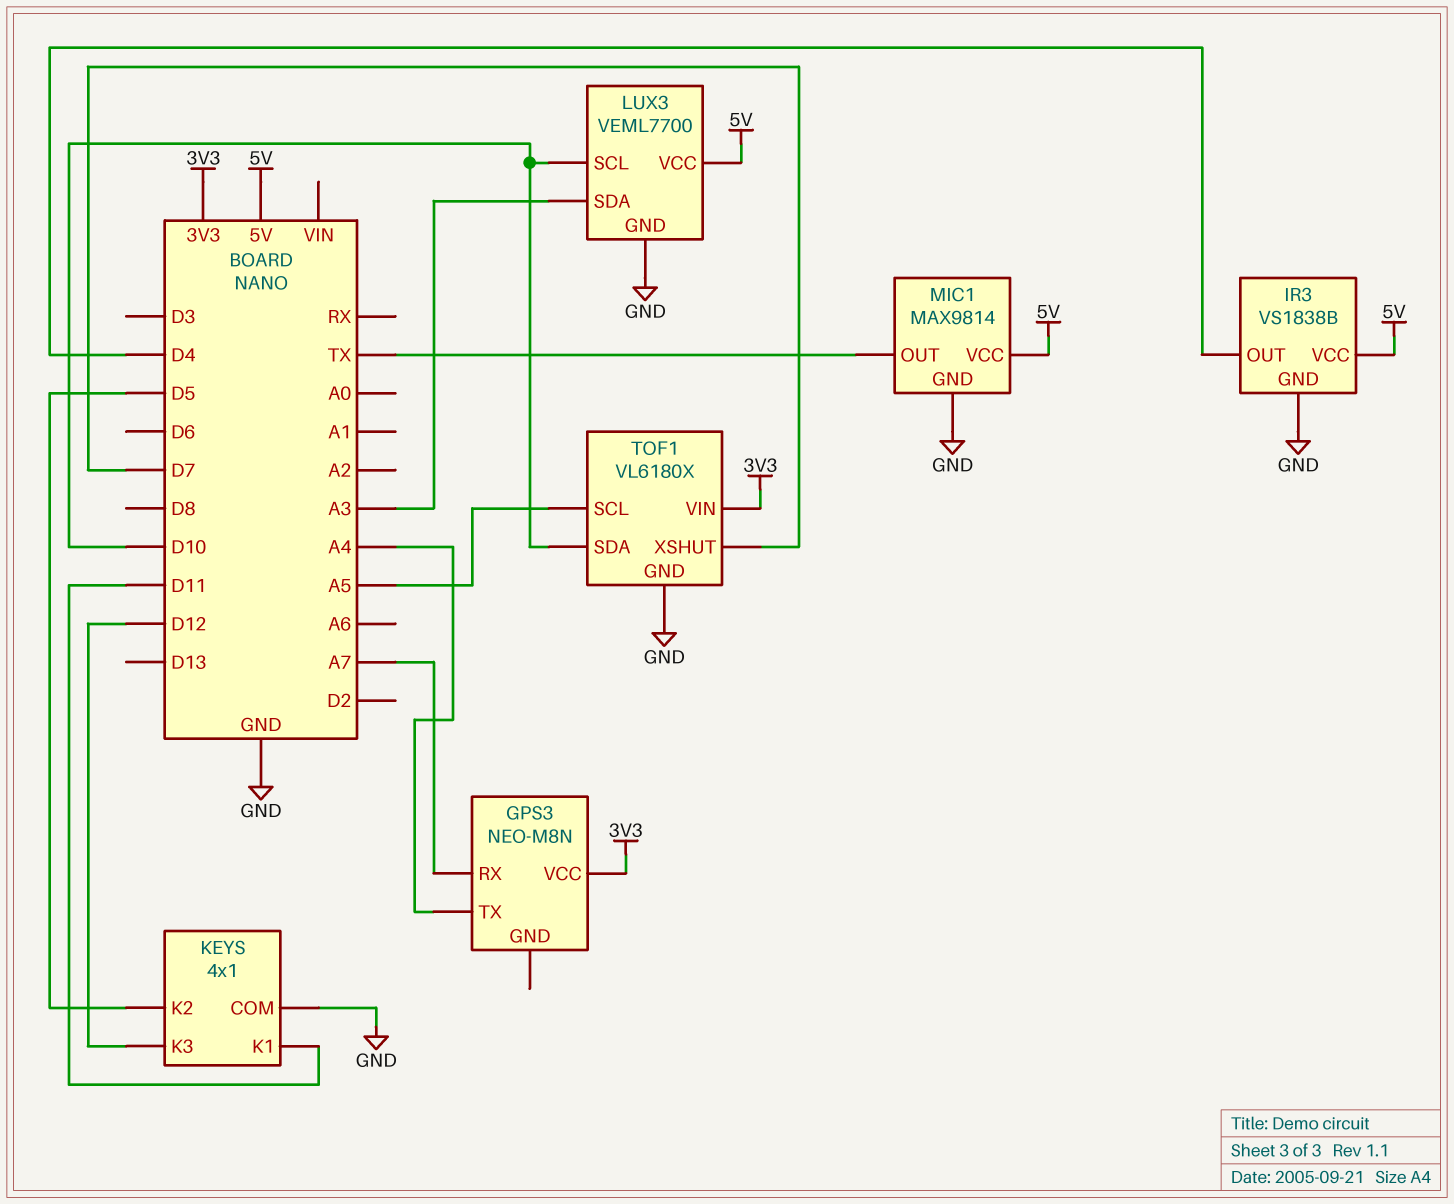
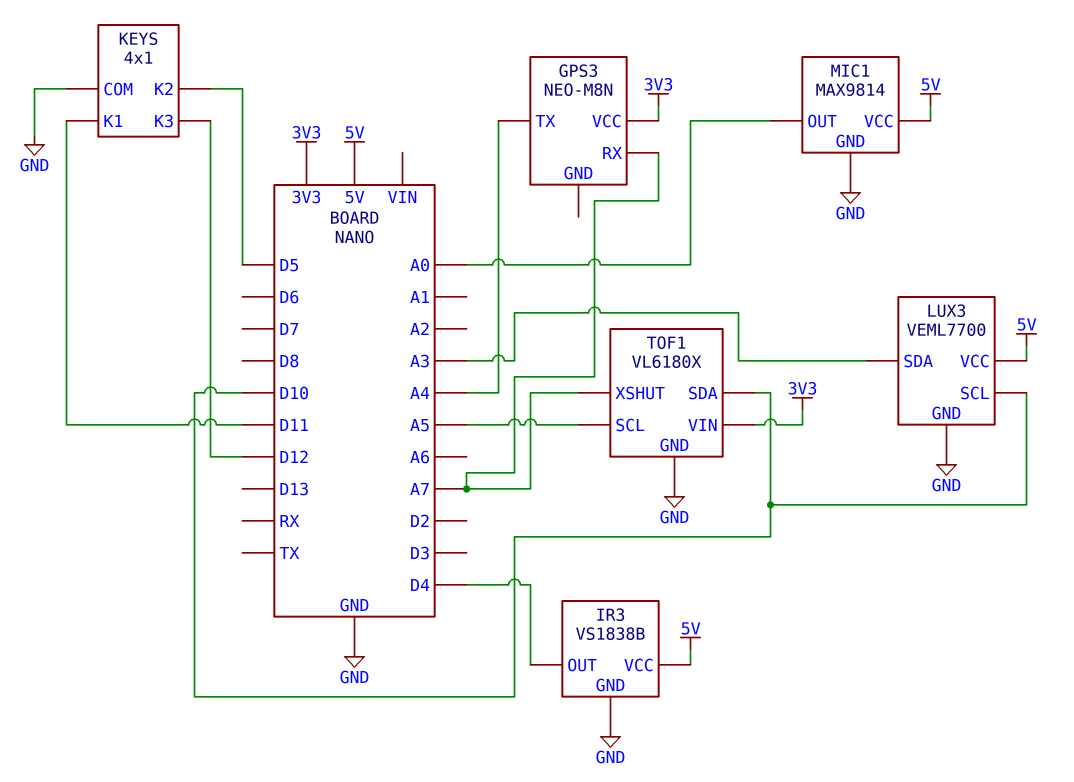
MIC1 pin OUT: TX -> A0
TOF1 pin XSHUT: D7 -> A7

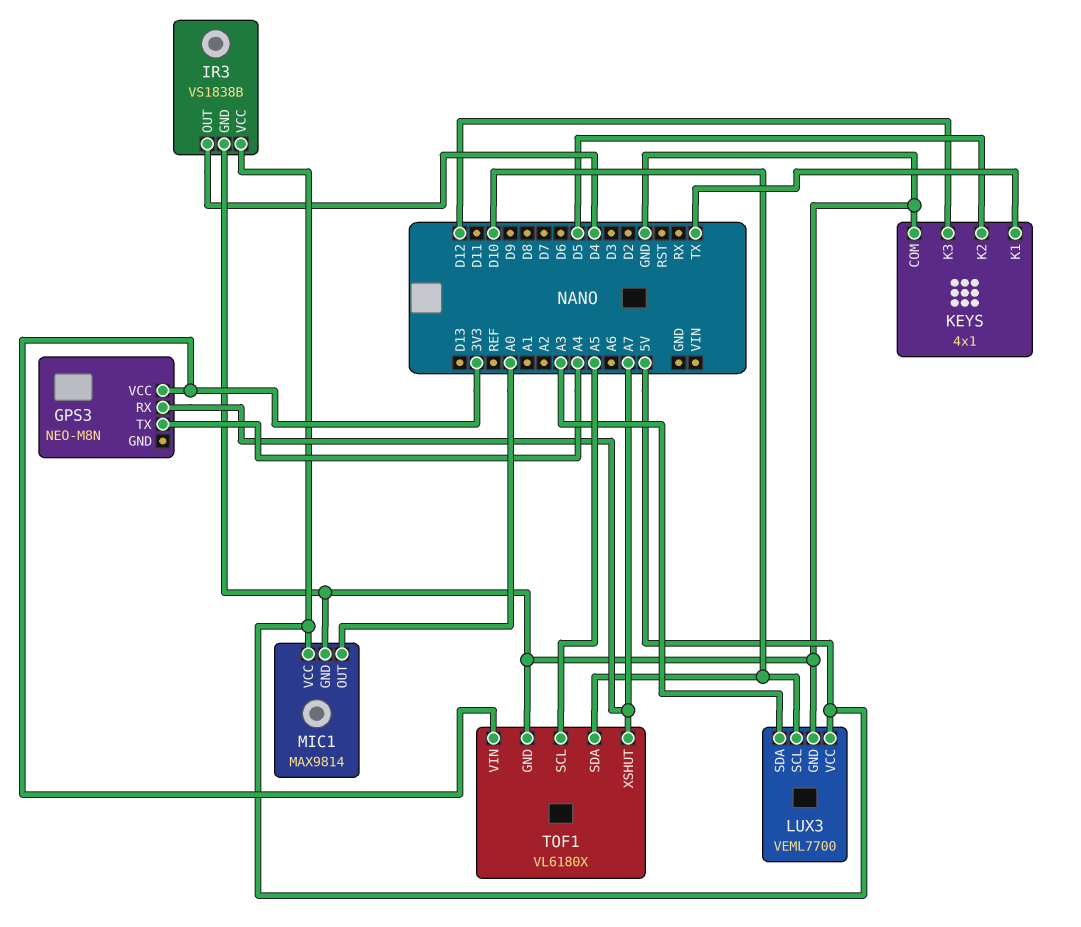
KEYS pin K1: D11 -> TX

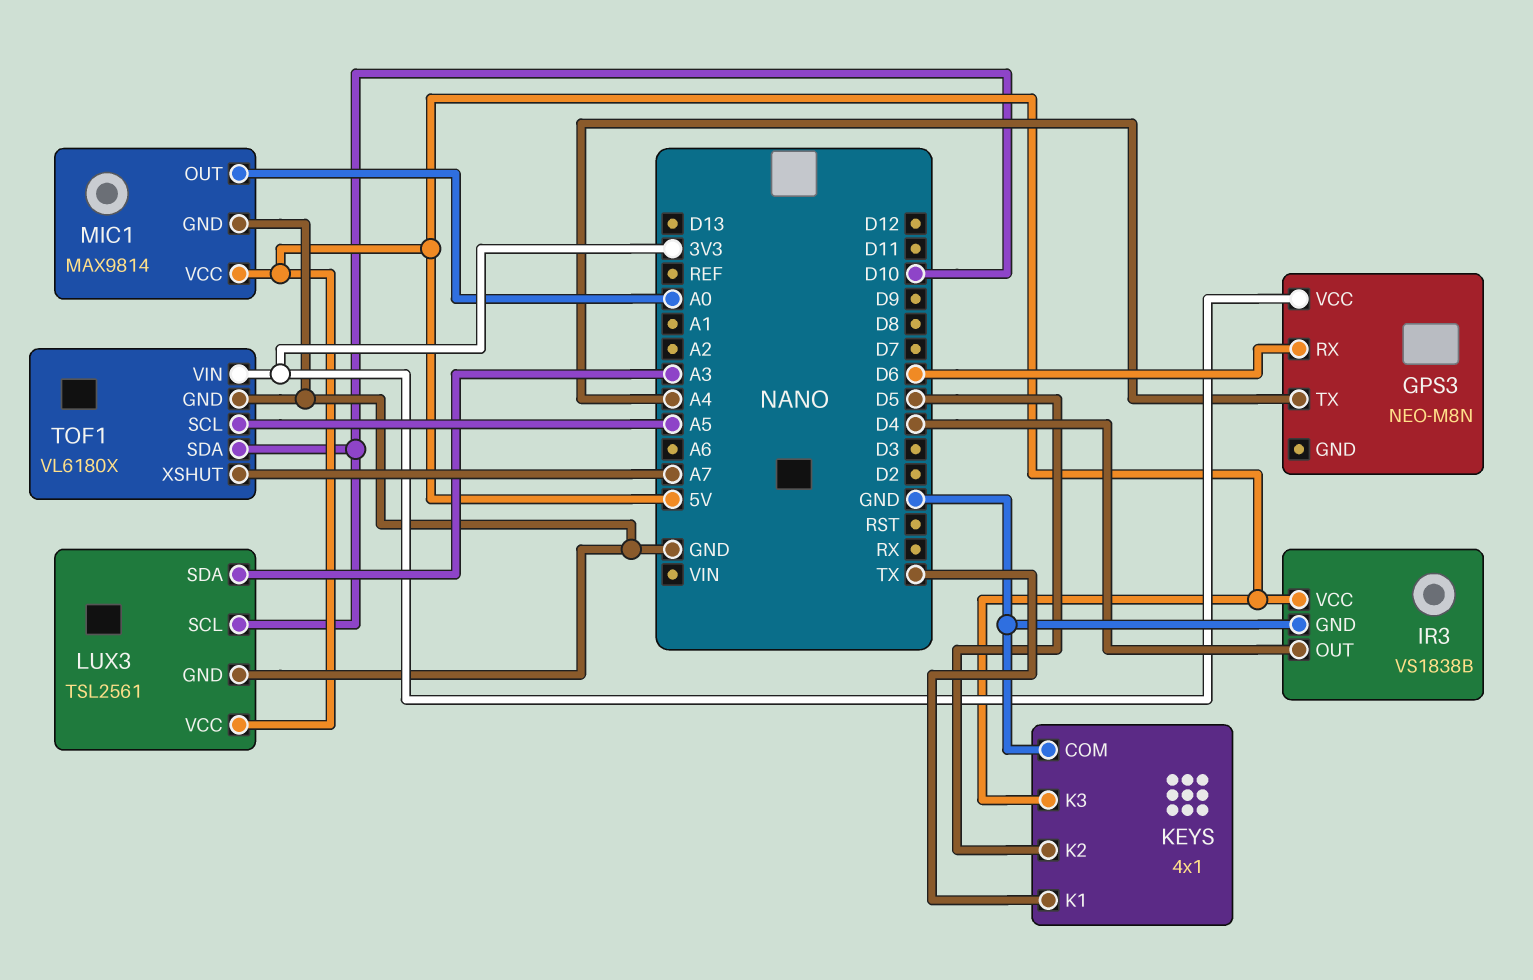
GPS3 pin RX: A7 -> D6
KEYS pin K3: D12 -> 5V
LUX3: VEML7700 -> TSL2561

